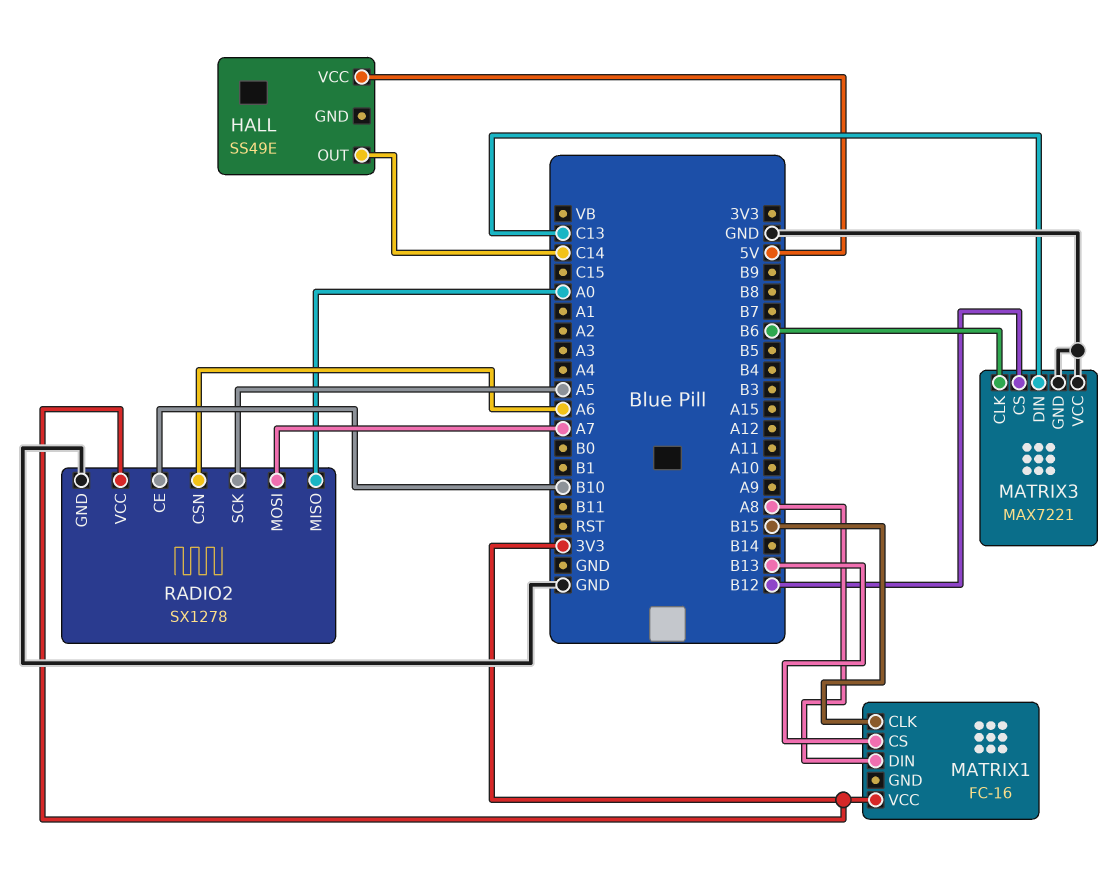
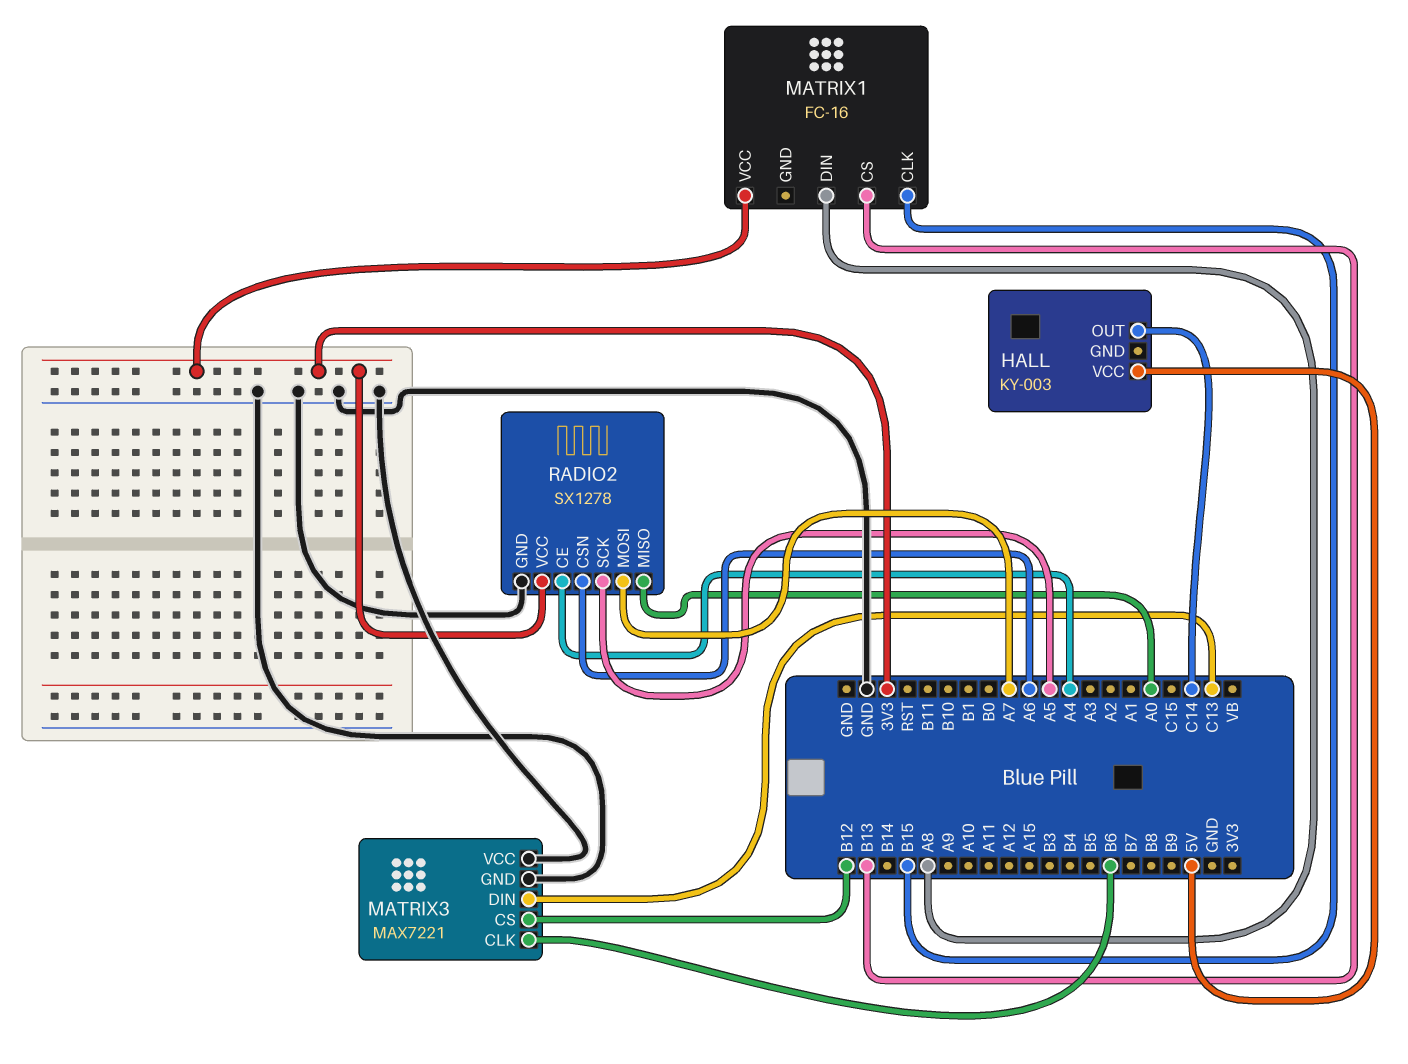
HALL: SS49E -> KY-003
RADIO2 pin CE: B10 -> A4

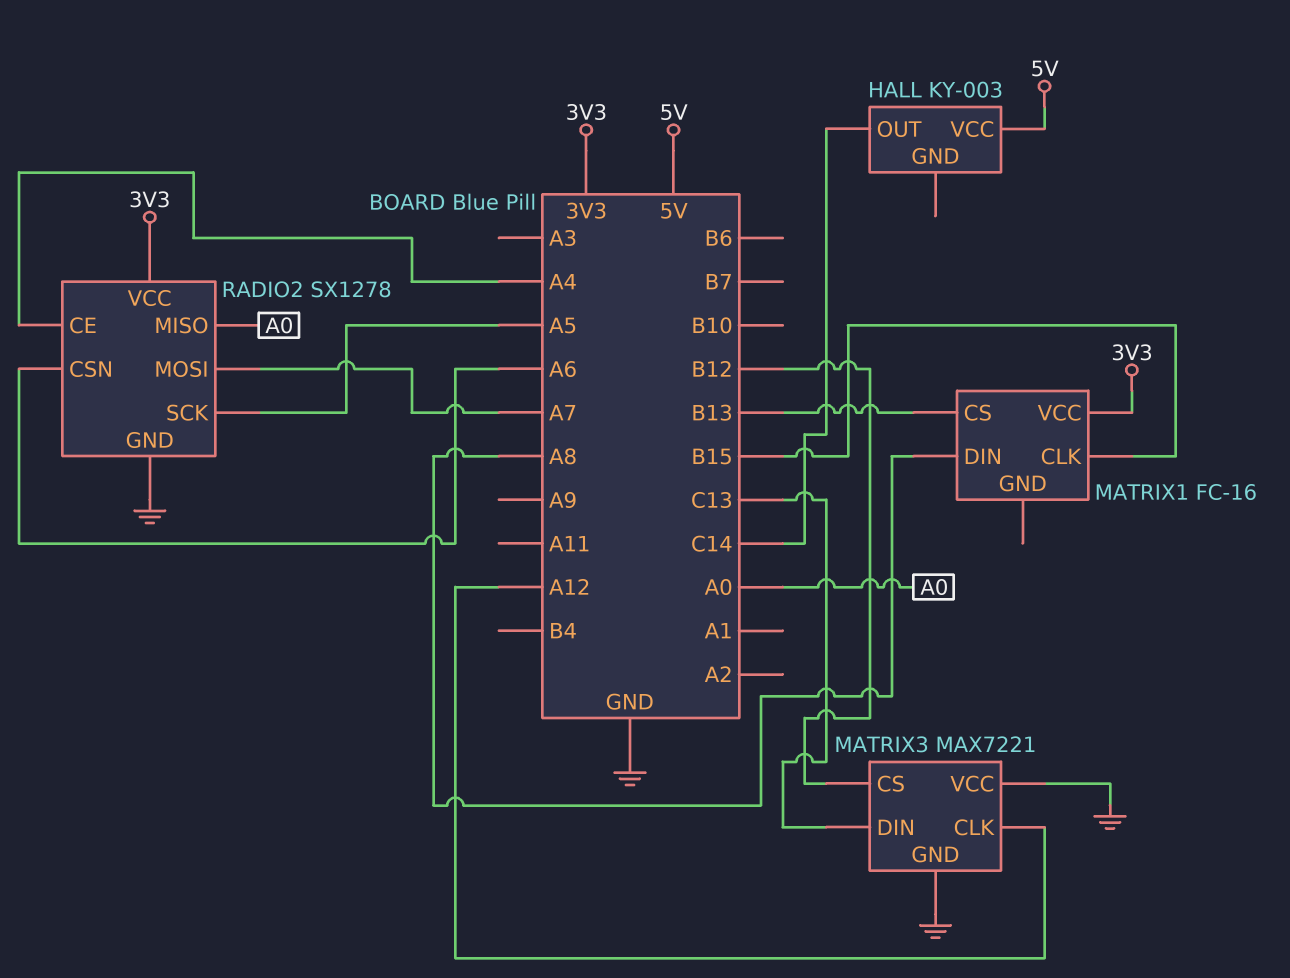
MATRIX3 pin CLK: B6 -> A12

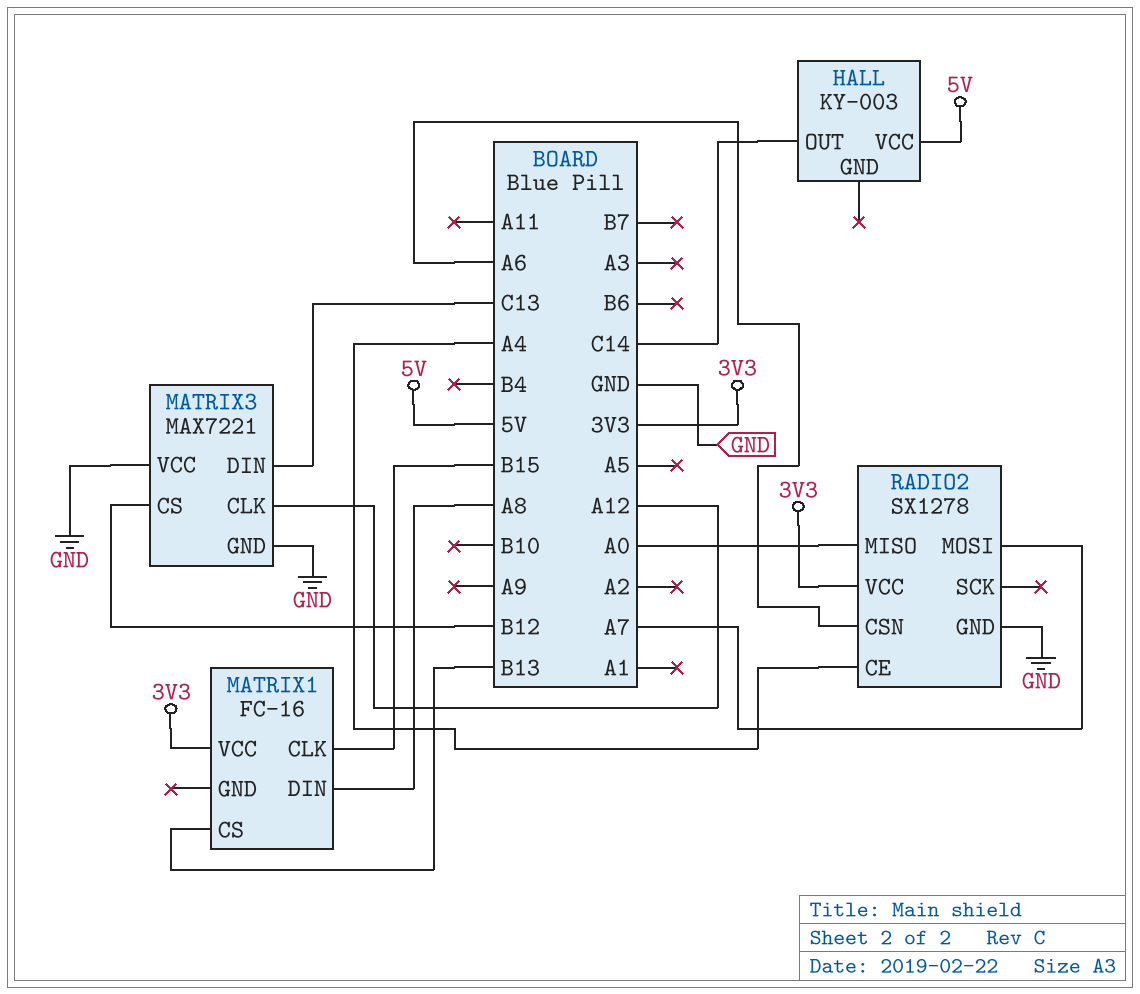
RADIO2 pin SCK: A5 -> none

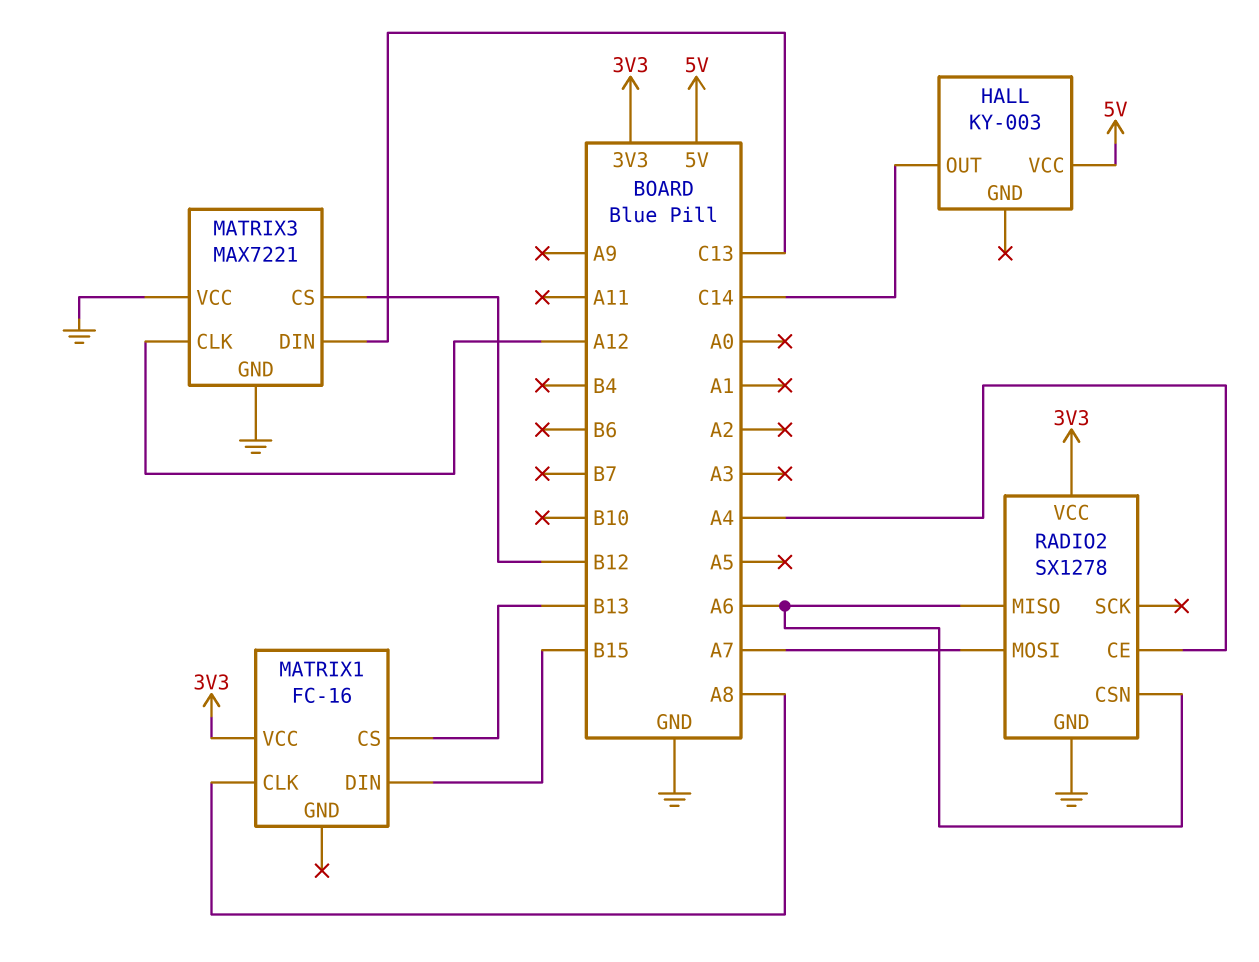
MATRIX1 pin CLK: B15 -> A8
MATRIX1 pin DIN: A8 -> B15
RADIO2 pin MISO: A0 -> A6

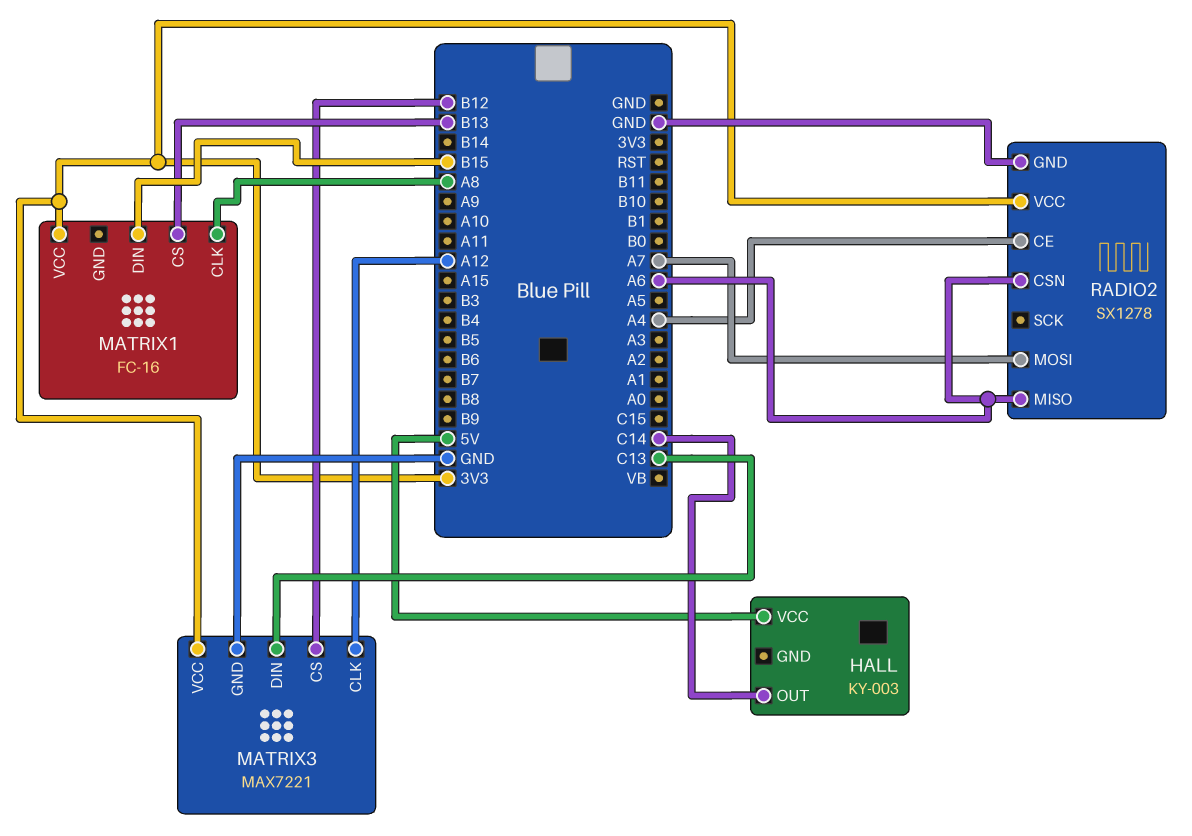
MATRIX3 pin VCC: GND -> 3V3

